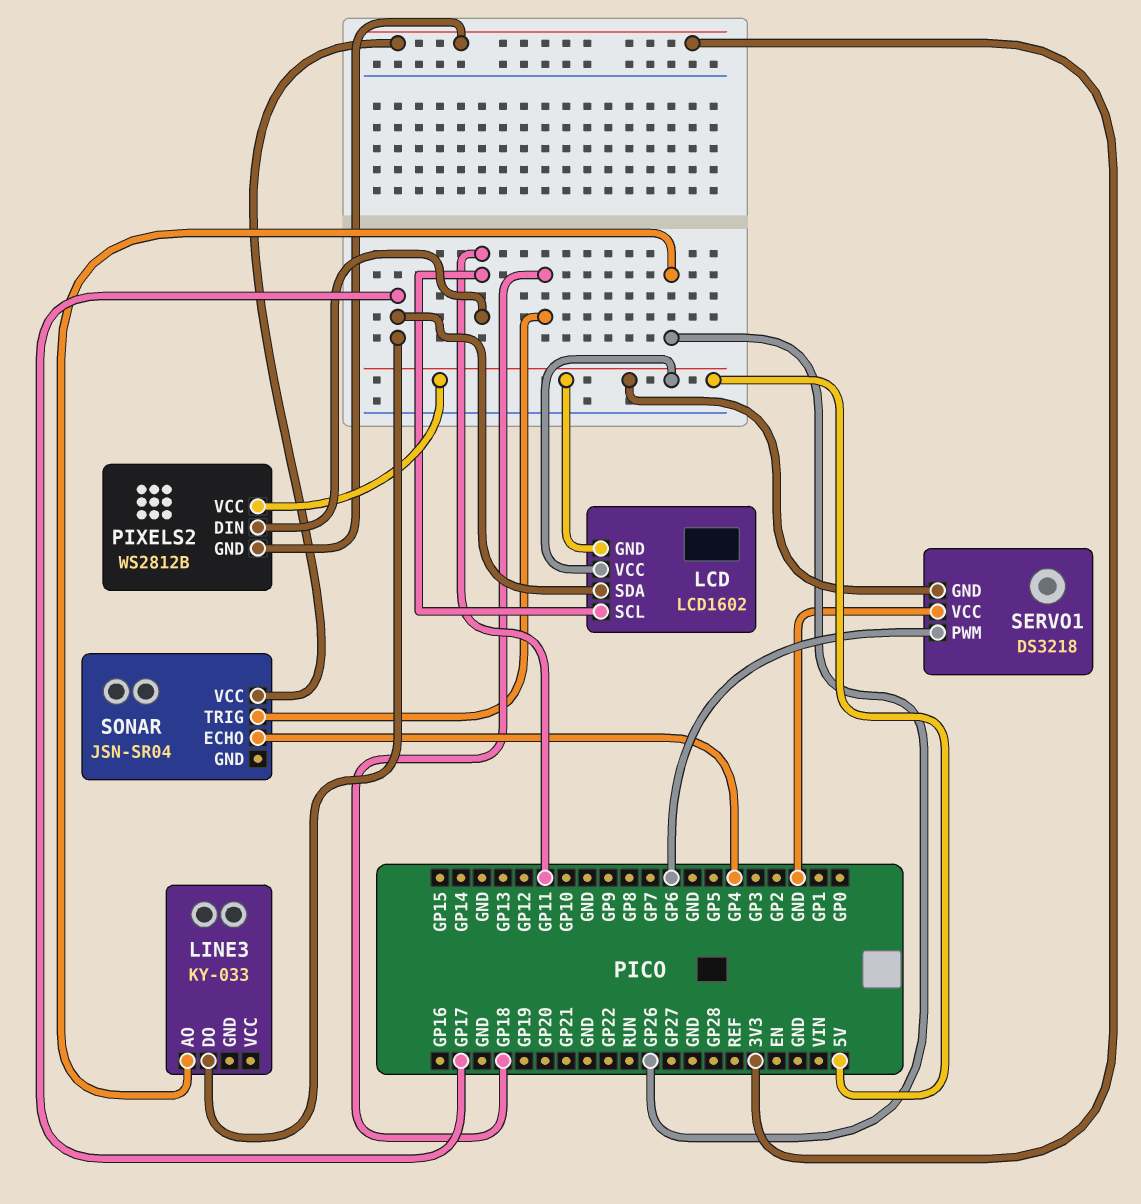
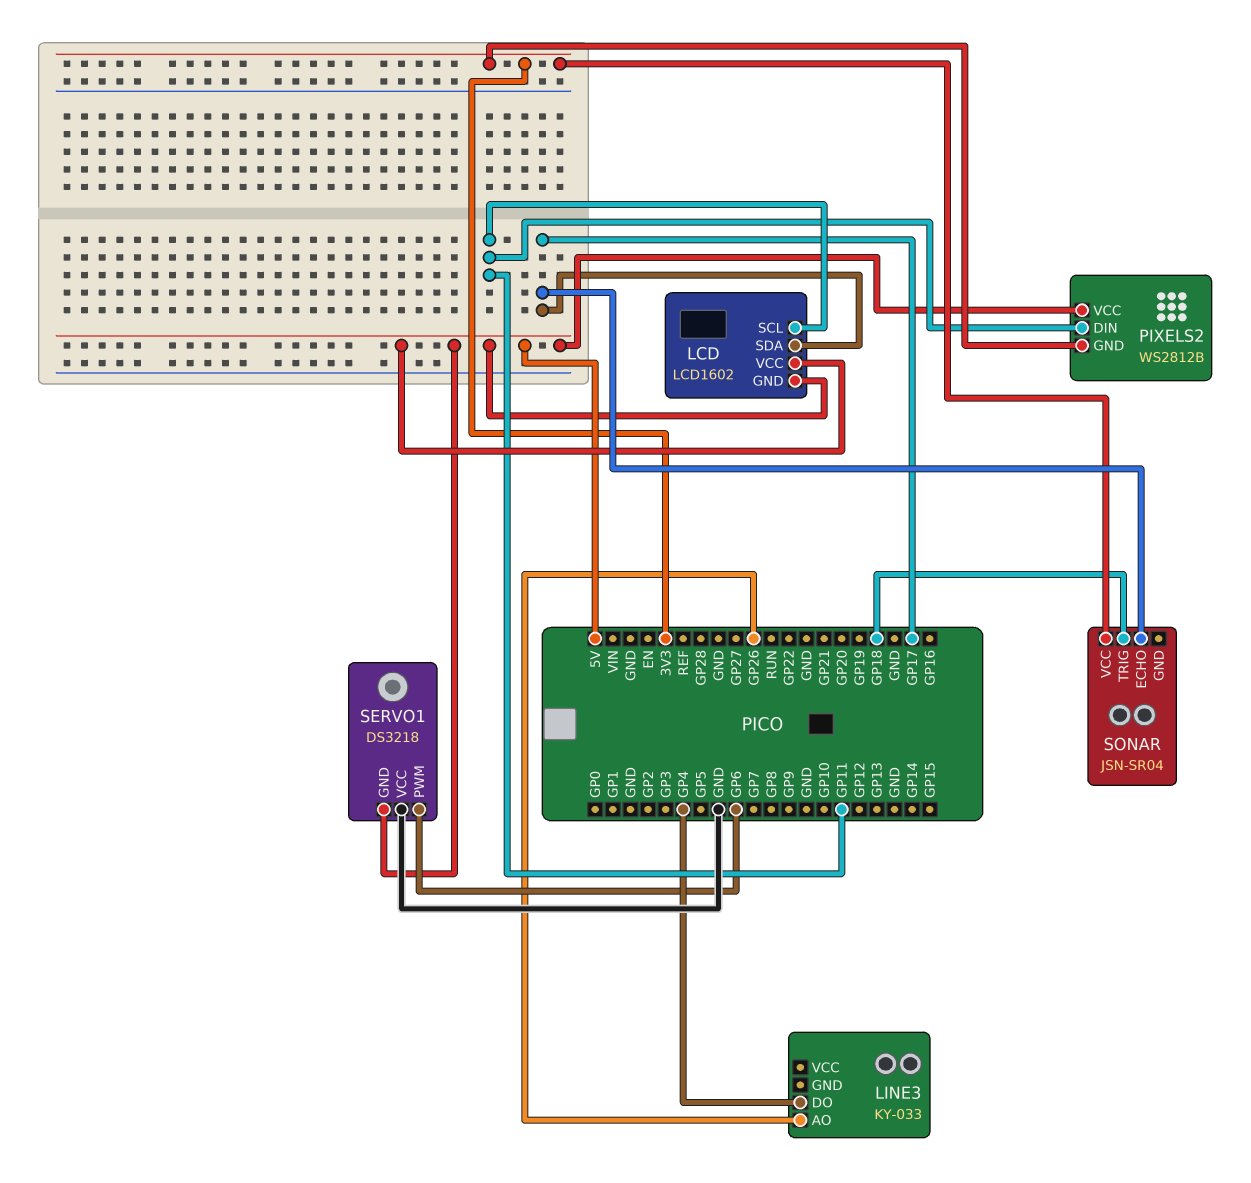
LINE3 pin DO: GP17 -> GP4
SONAR pin ECHO: GP4 -> GP17

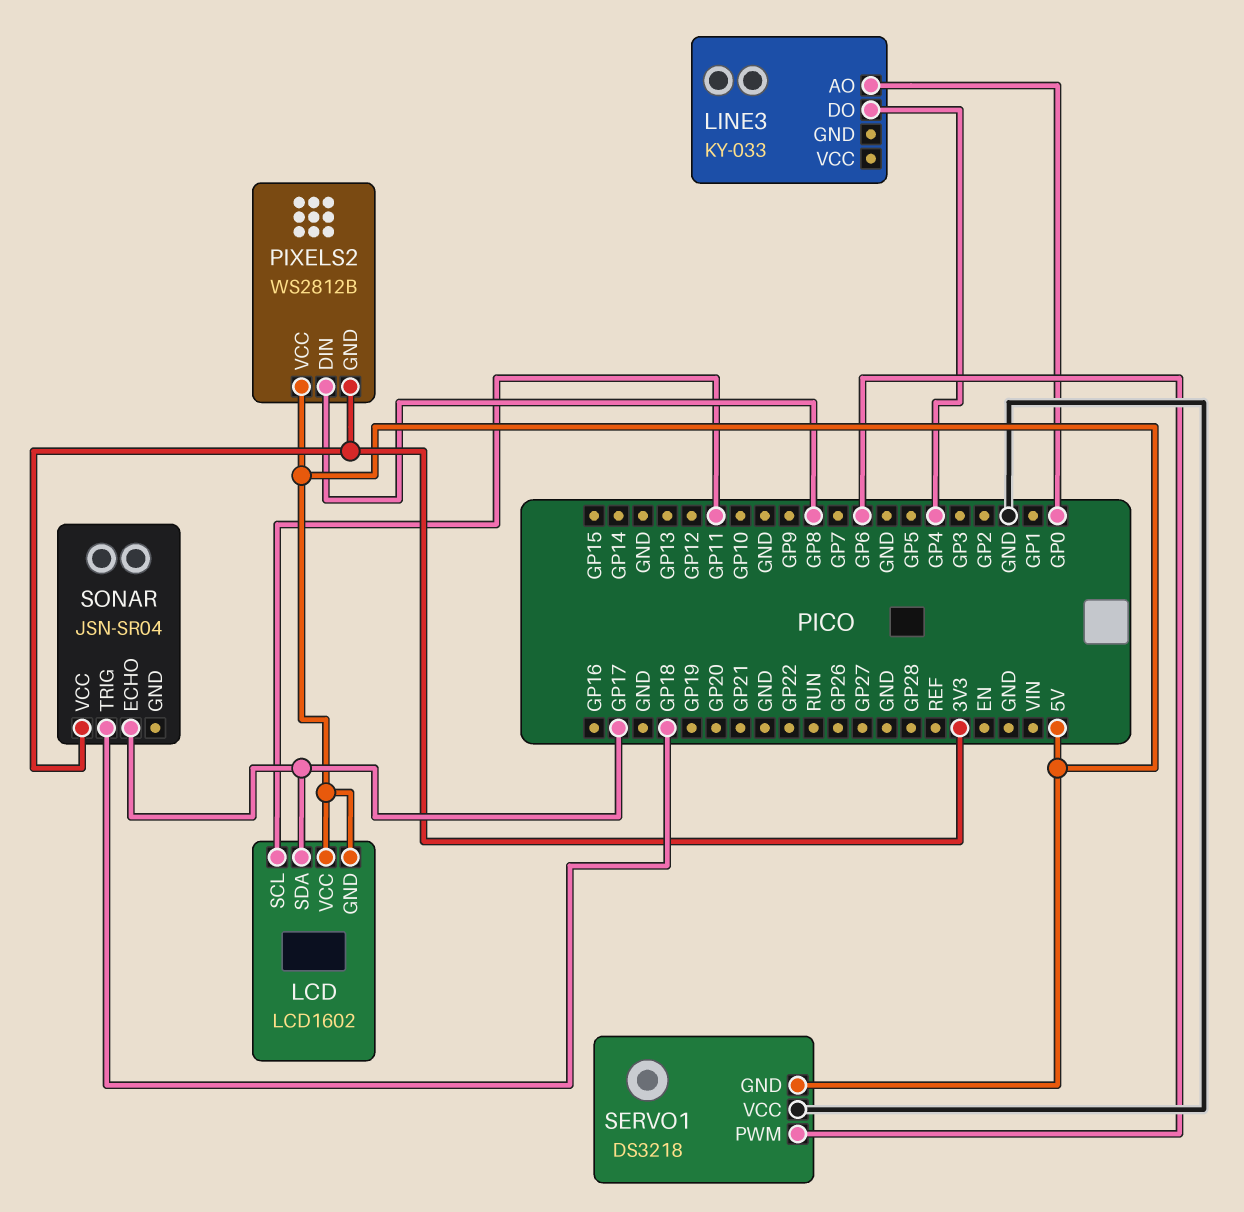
LINE3 pin AO: GP26 -> GP0
PIXELS2 pin DIN: GP11 -> GP8

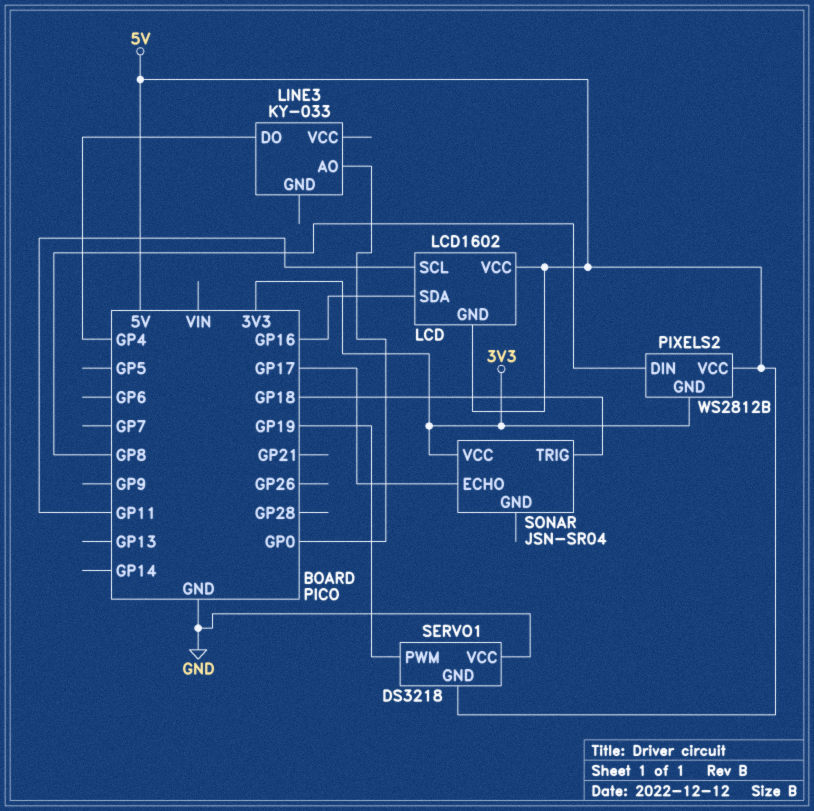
LCD pin SDA: GP17 -> GP16
SERVO1 pin PWM: GP6 -> GP19

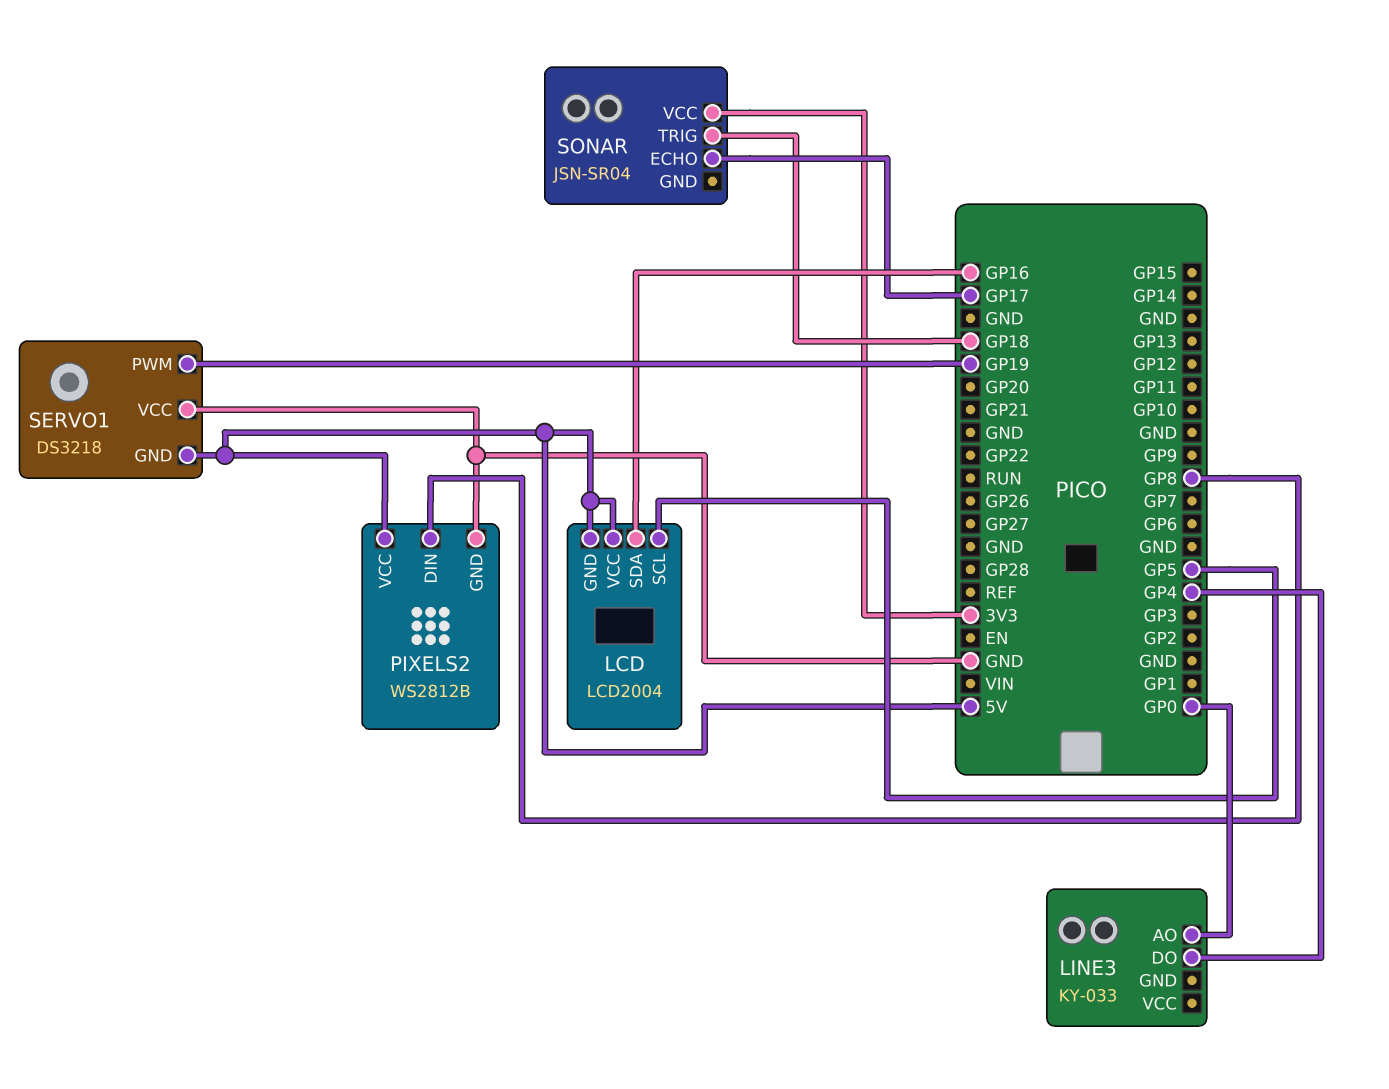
LCD: LCD1602 -> LCD2004
LCD pin SCL: GP11 -> GP5
PIXELS2 pin GND: 3V3 -> GND

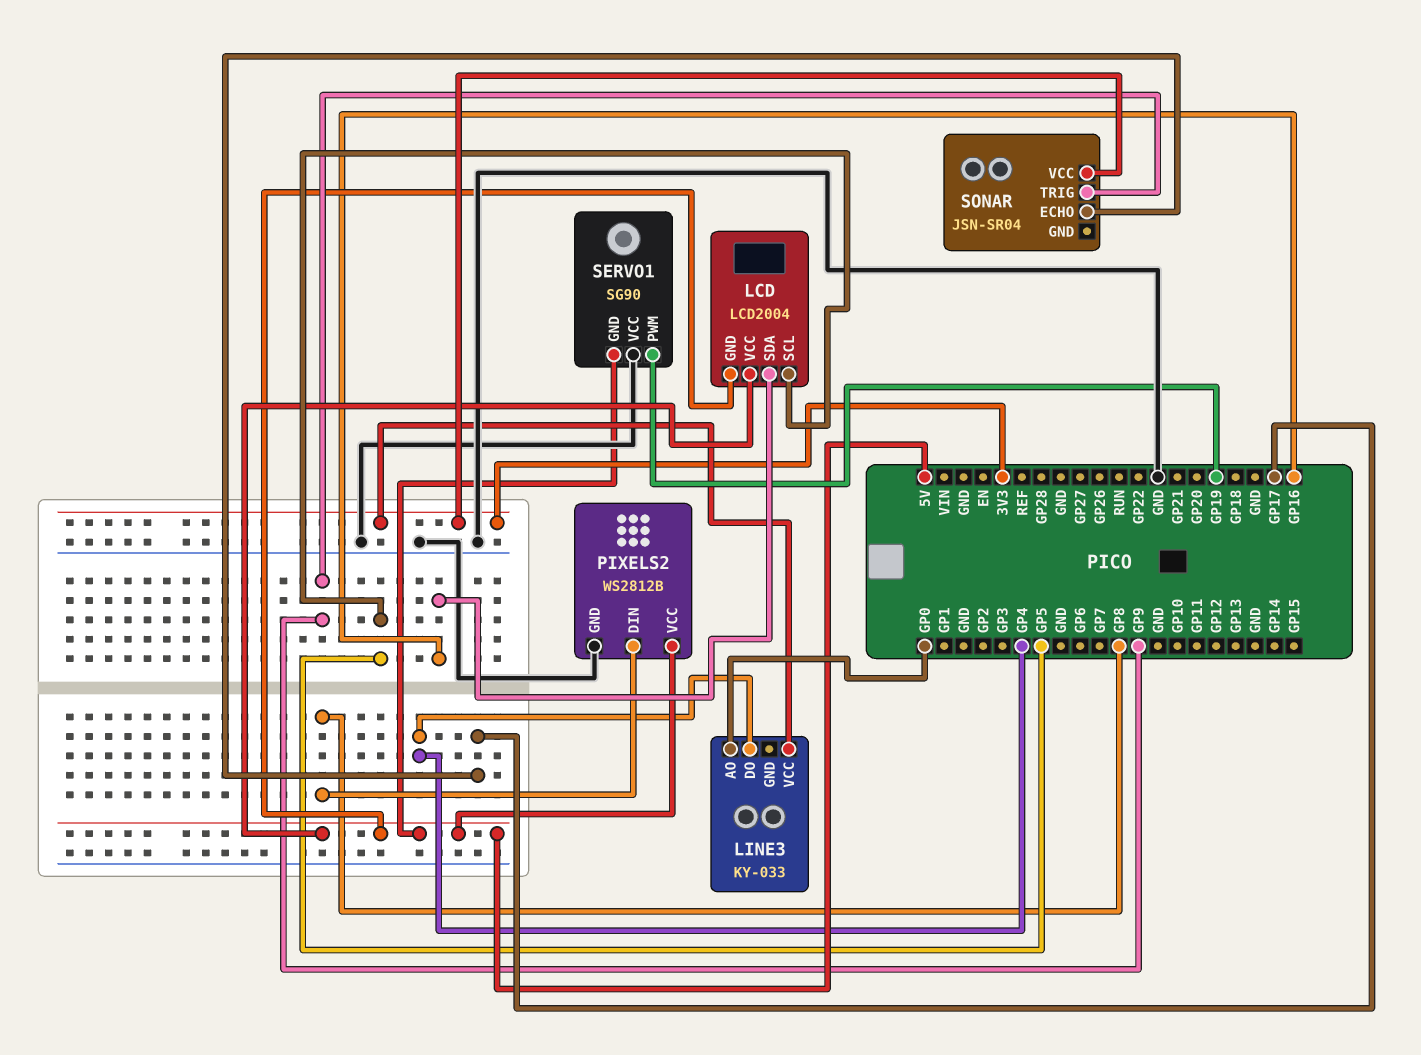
LINE3 pin VCC: none -> 3V3
SERVO1: DS3218 -> SG90
SONAR pin TRIG: GP18 -> GP9

